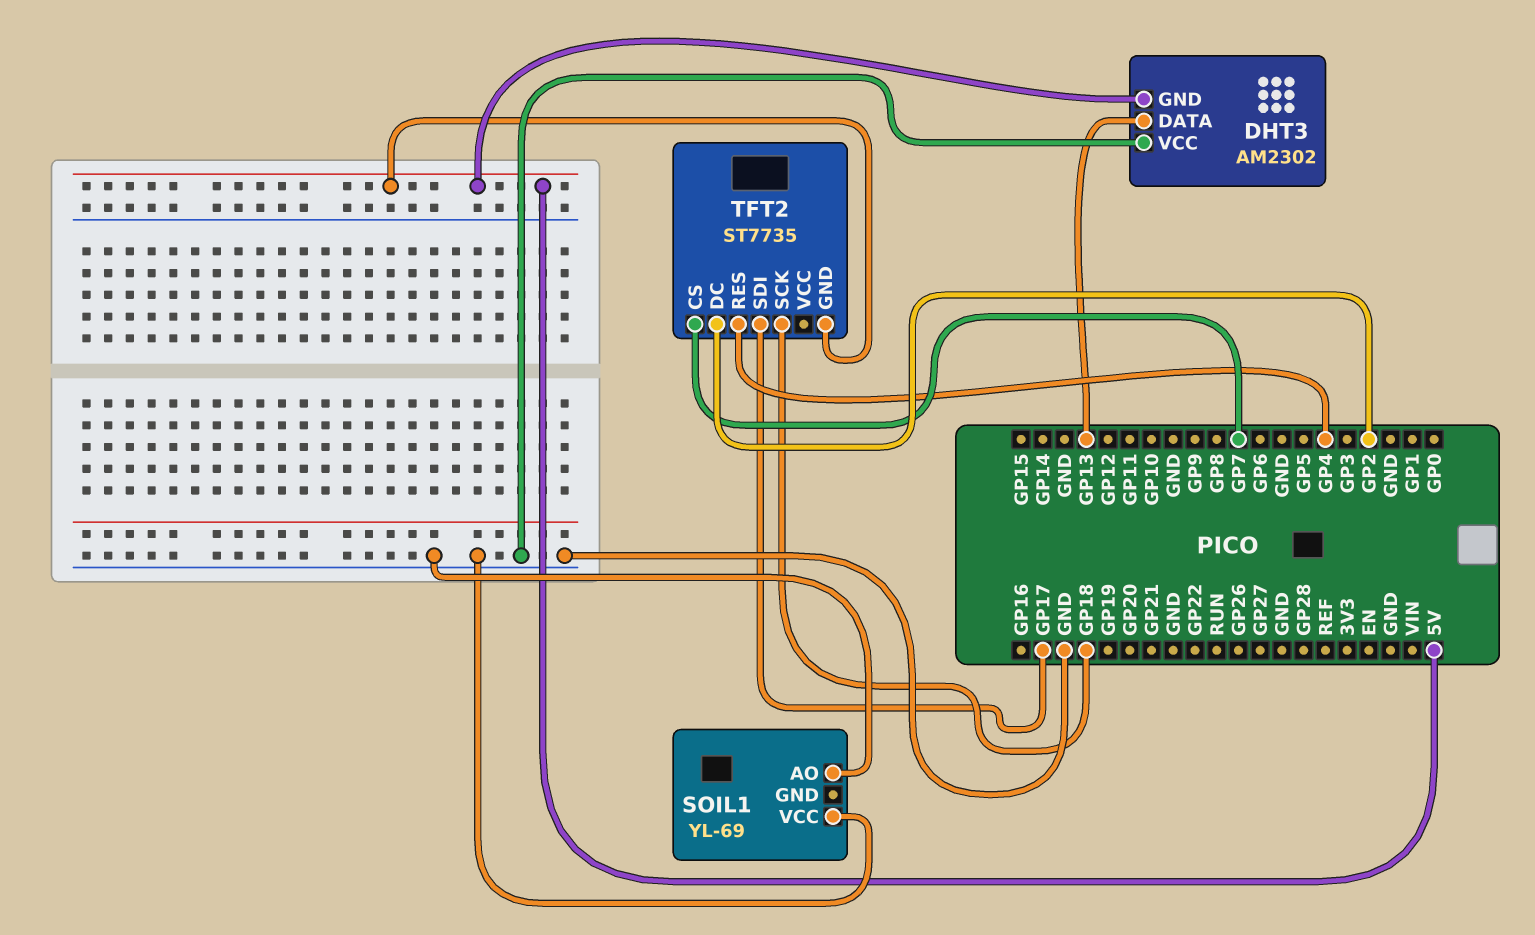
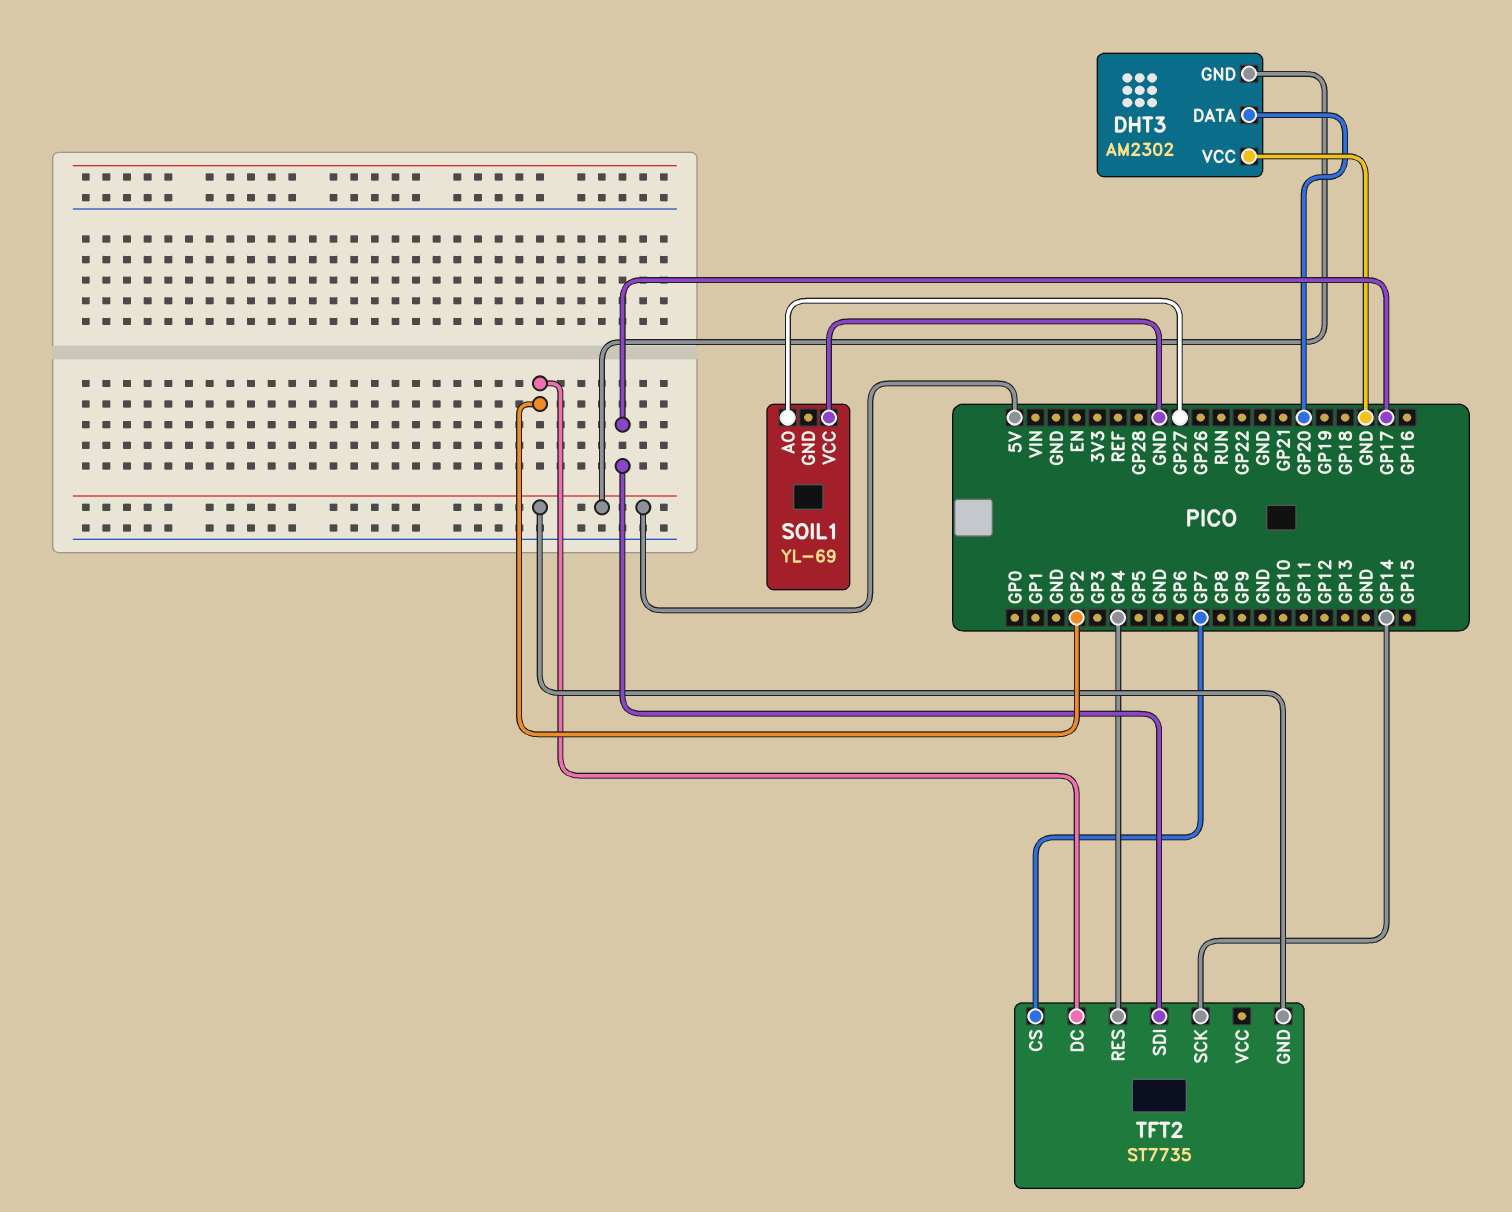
DHT3 pin DATA: GP13 -> GP20
SOIL1 pin AO: GND -> GP27
TFT2 pin SCK: GP18 -> GP14

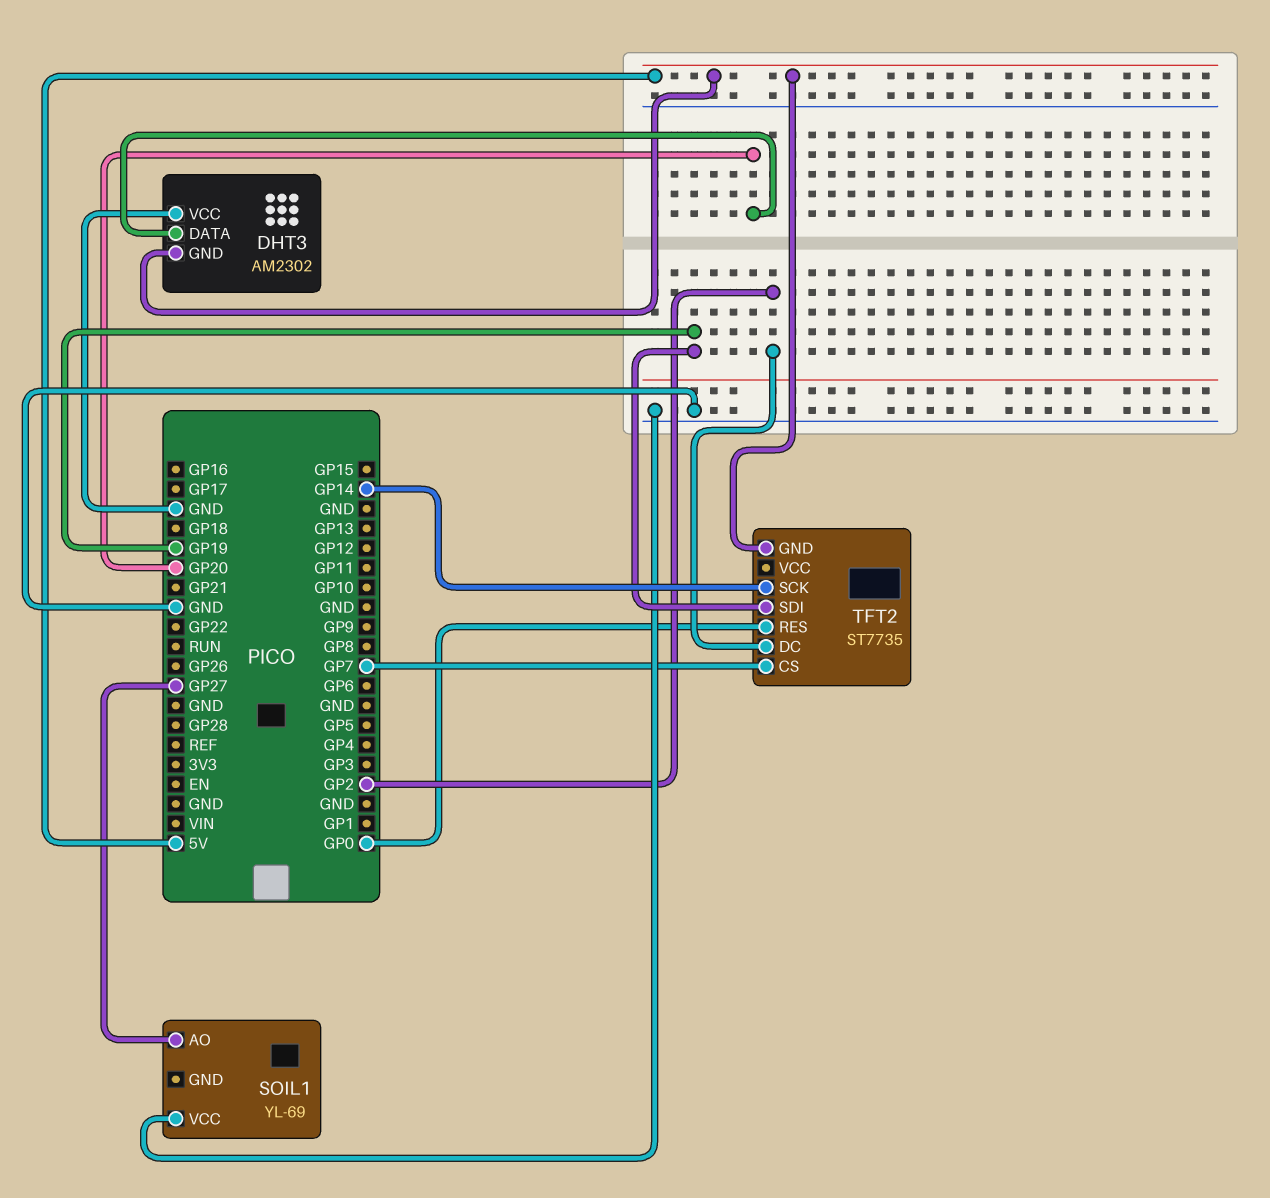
TFT2 pin RES: GP4 -> GP0
TFT2 pin SDI: GP17 -> GP19

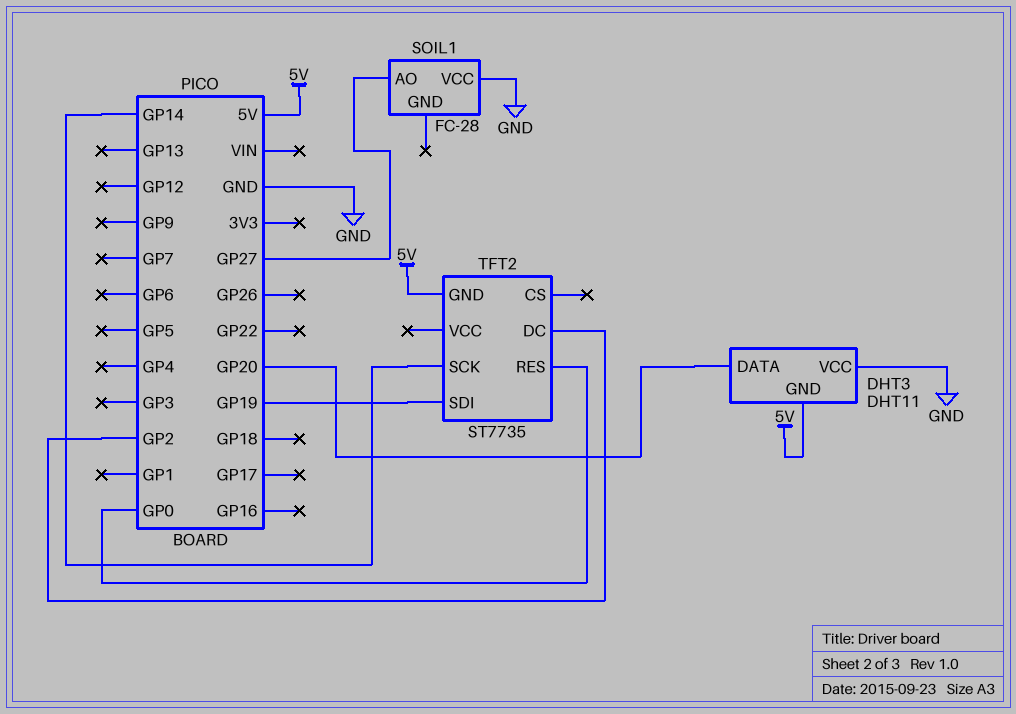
DHT3: AM2302 -> DHT11
SOIL1: YL-69 -> FC-28
TFT2 pin CS: GP7 -> none

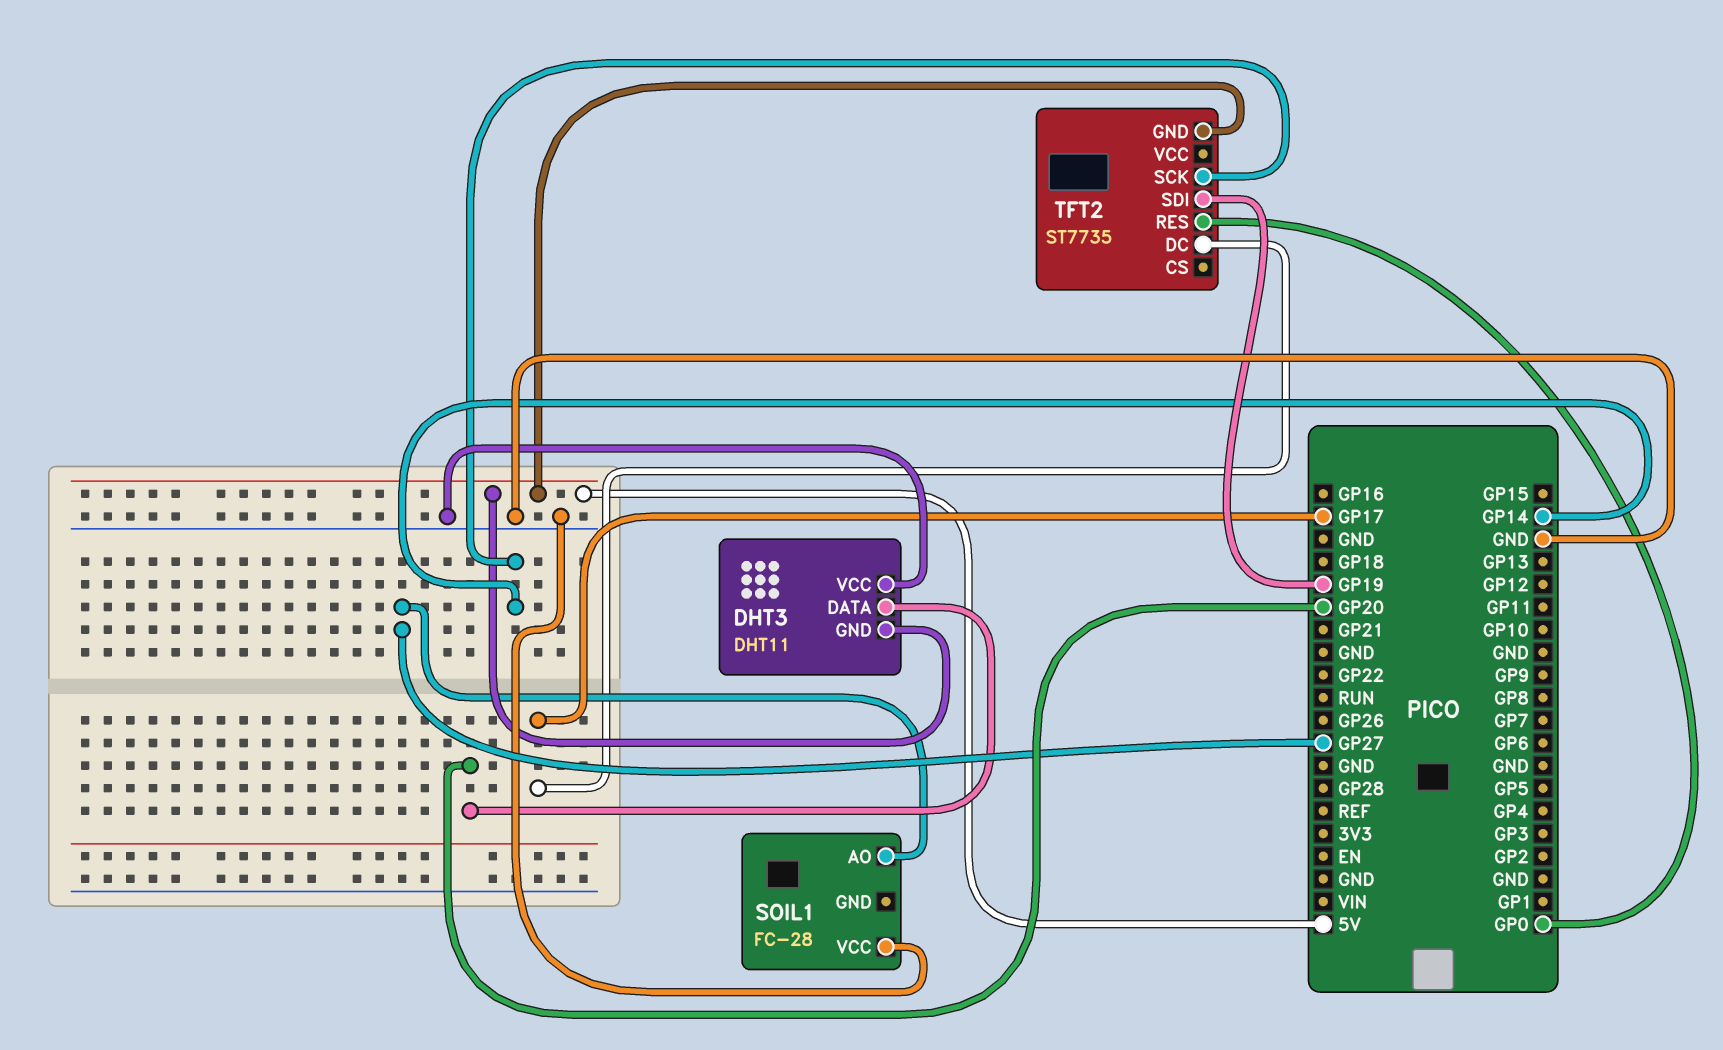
TFT2 pin DC: GP2 -> GP17

